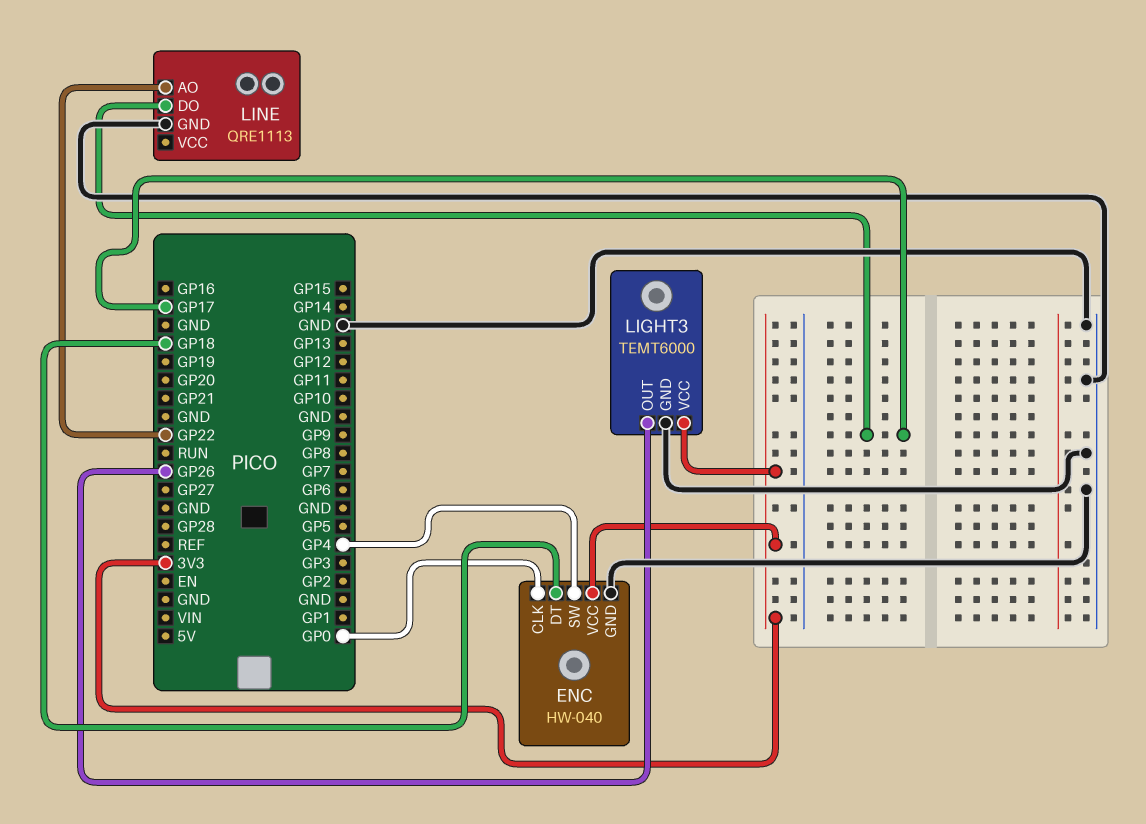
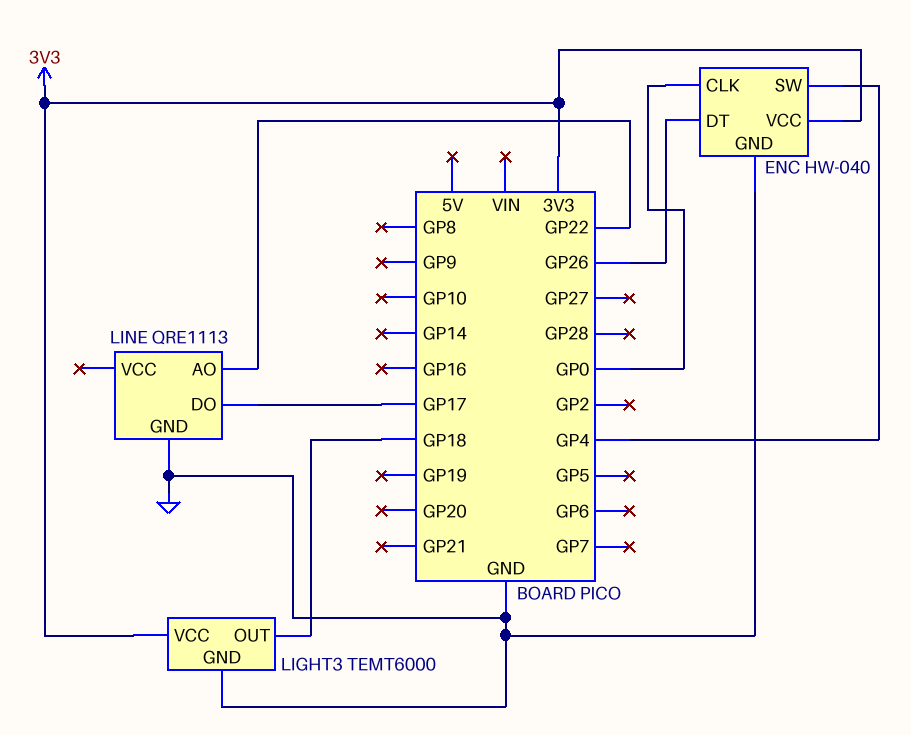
ENC pin DT: GP18 -> GP26
LIGHT3 pin OUT: GP26 -> GP18

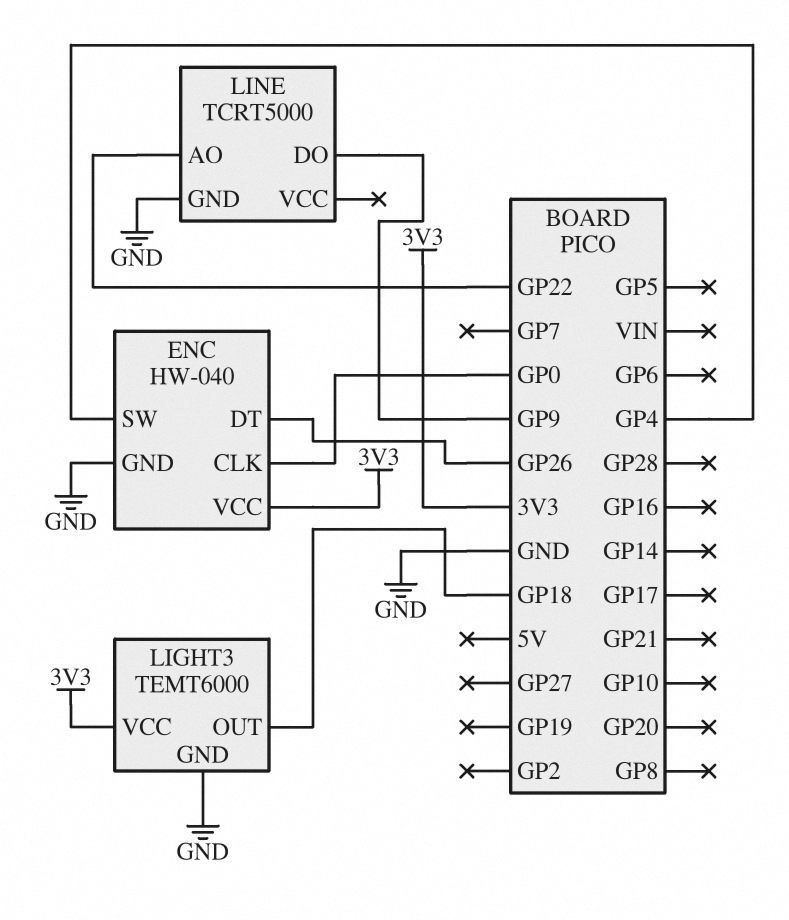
LINE: QRE1113 -> TCRT5000
LINE pin DO: GP17 -> GP9

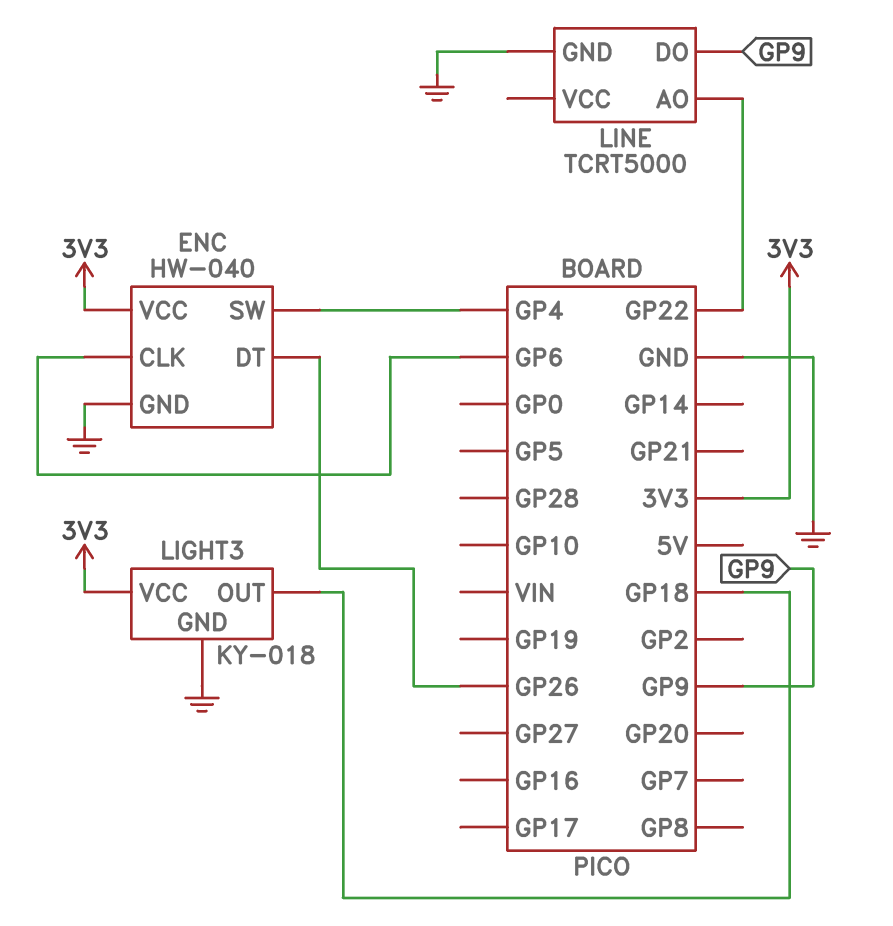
ENC pin CLK: GP0 -> GP6
LIGHT3: TEMT6000 -> KY-018

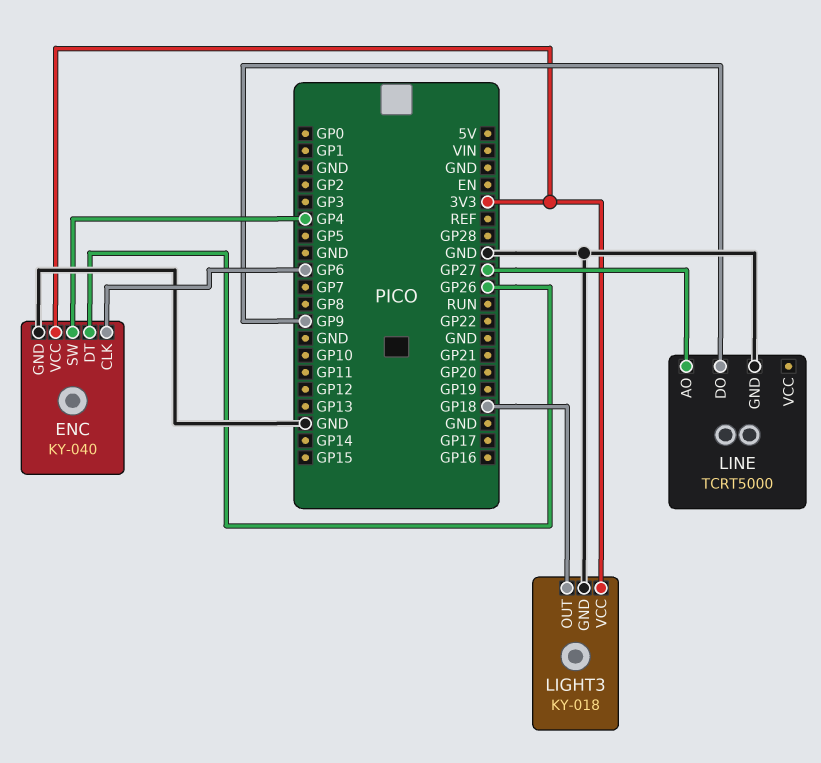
ENC: HW-040 -> KY-040
LINE pin AO: GP22 -> GP27

